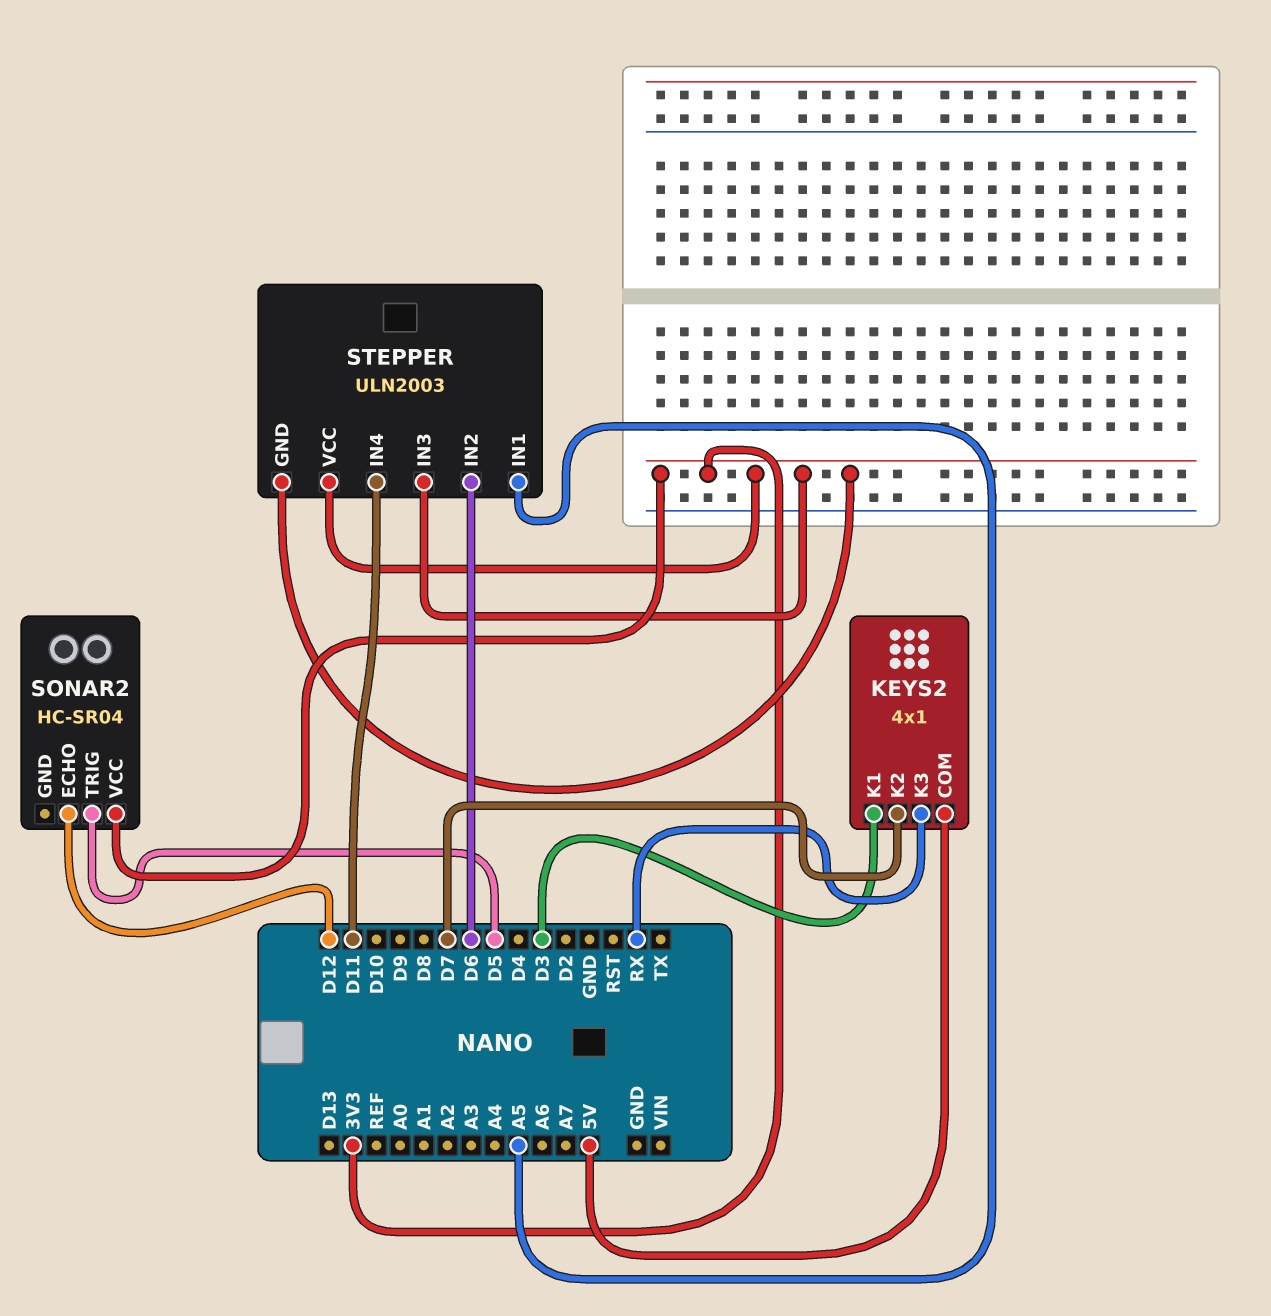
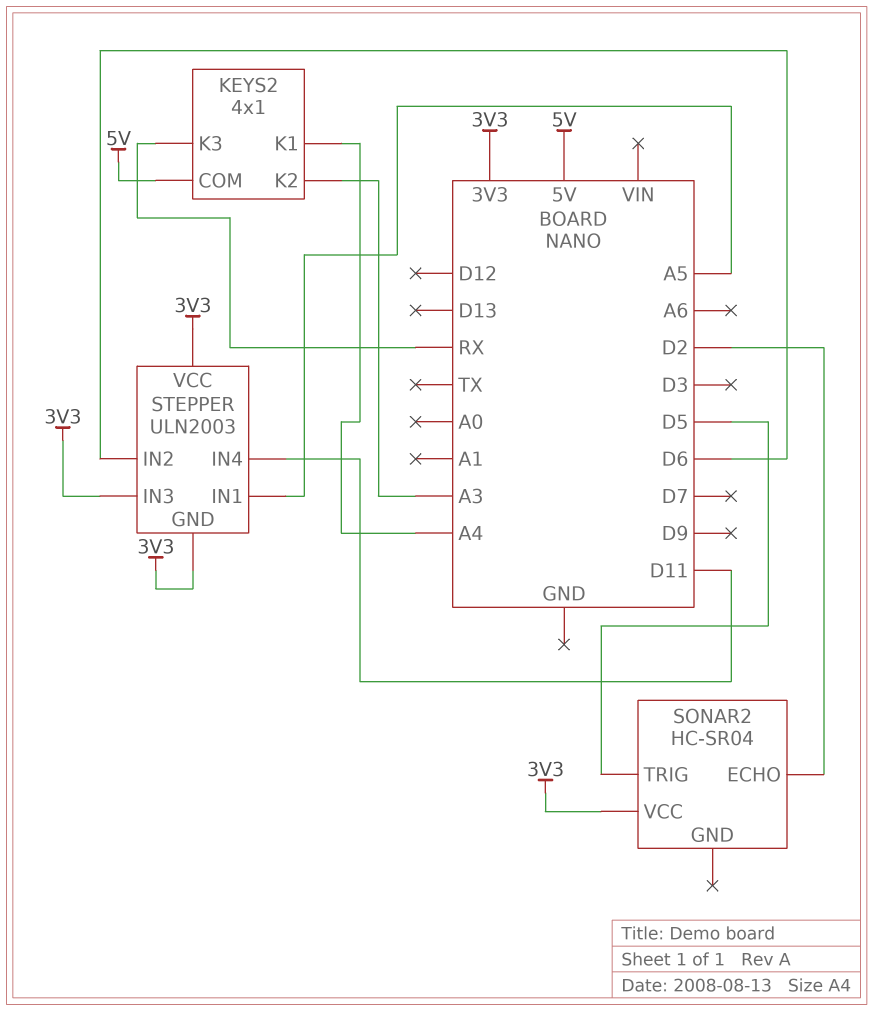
KEYS2 pin K1: D3 -> A4
KEYS2 pin K2: D7 -> A3
SONAR2 pin ECHO: D12 -> D2

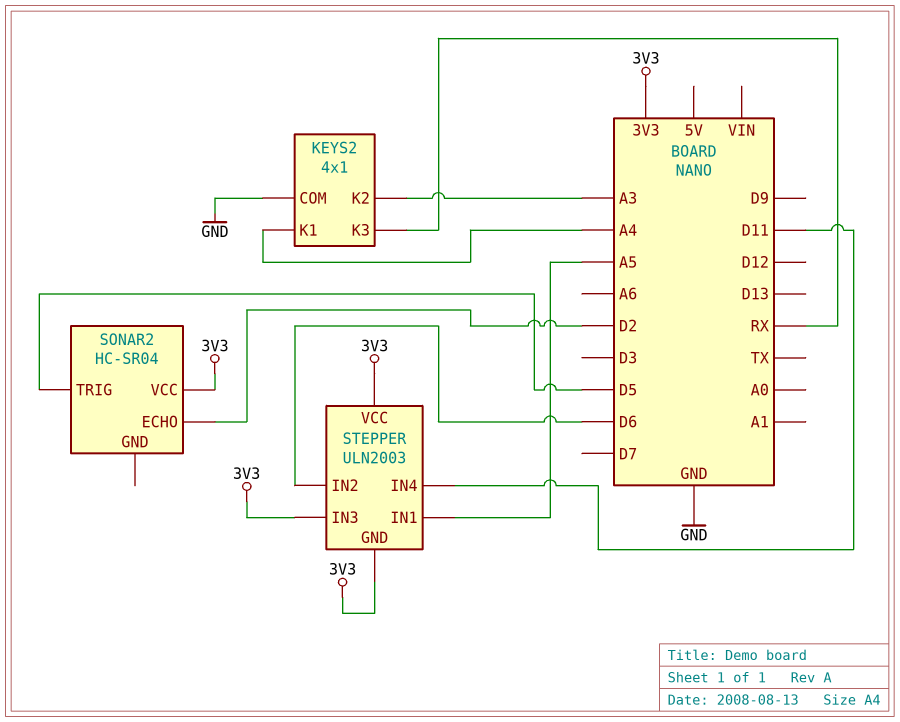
KEYS2 pin COM: 5V -> GND

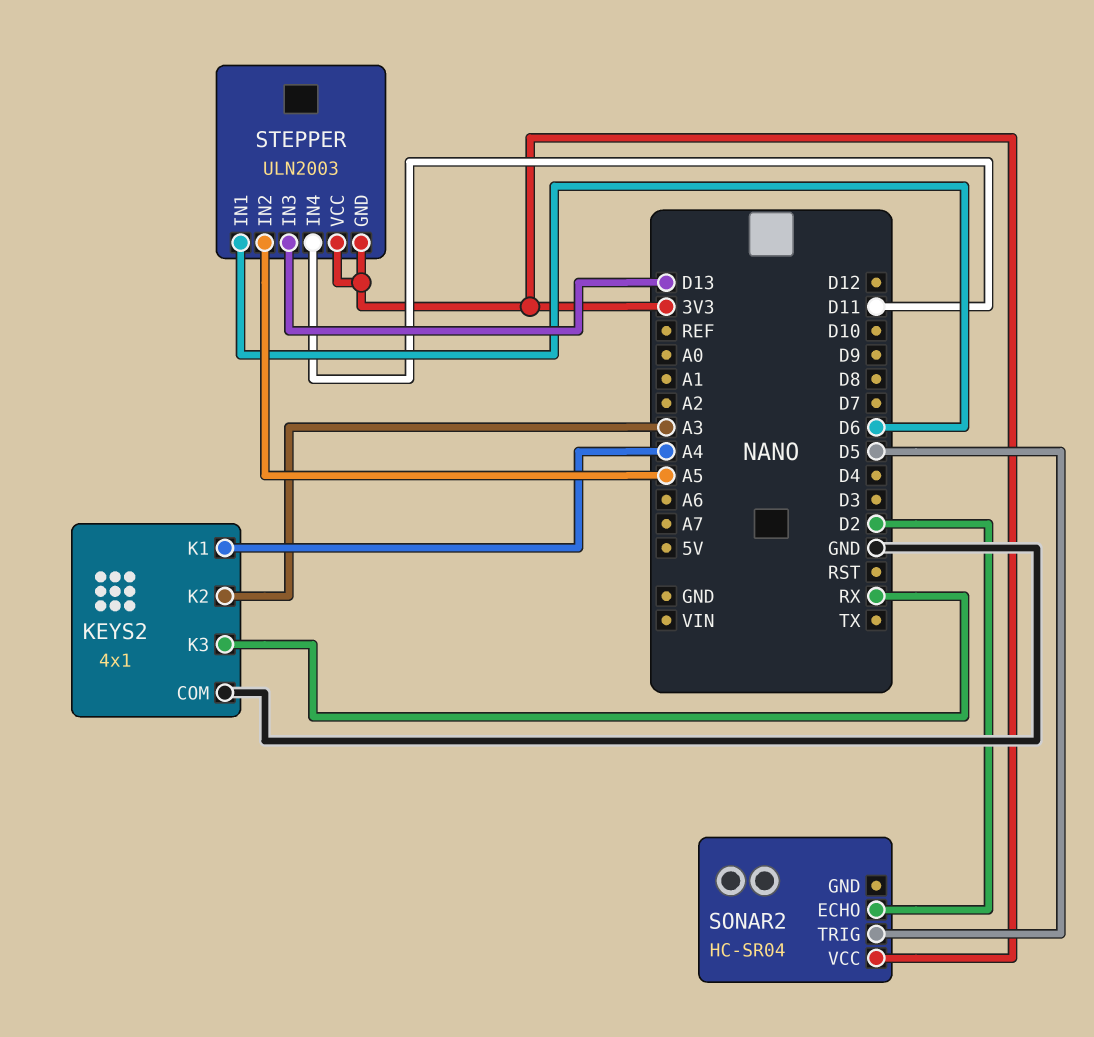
STEPPER pin IN1: A5 -> D6
STEPPER pin IN2: D6 -> A5
STEPPER pin IN3: 3V3 -> D13

